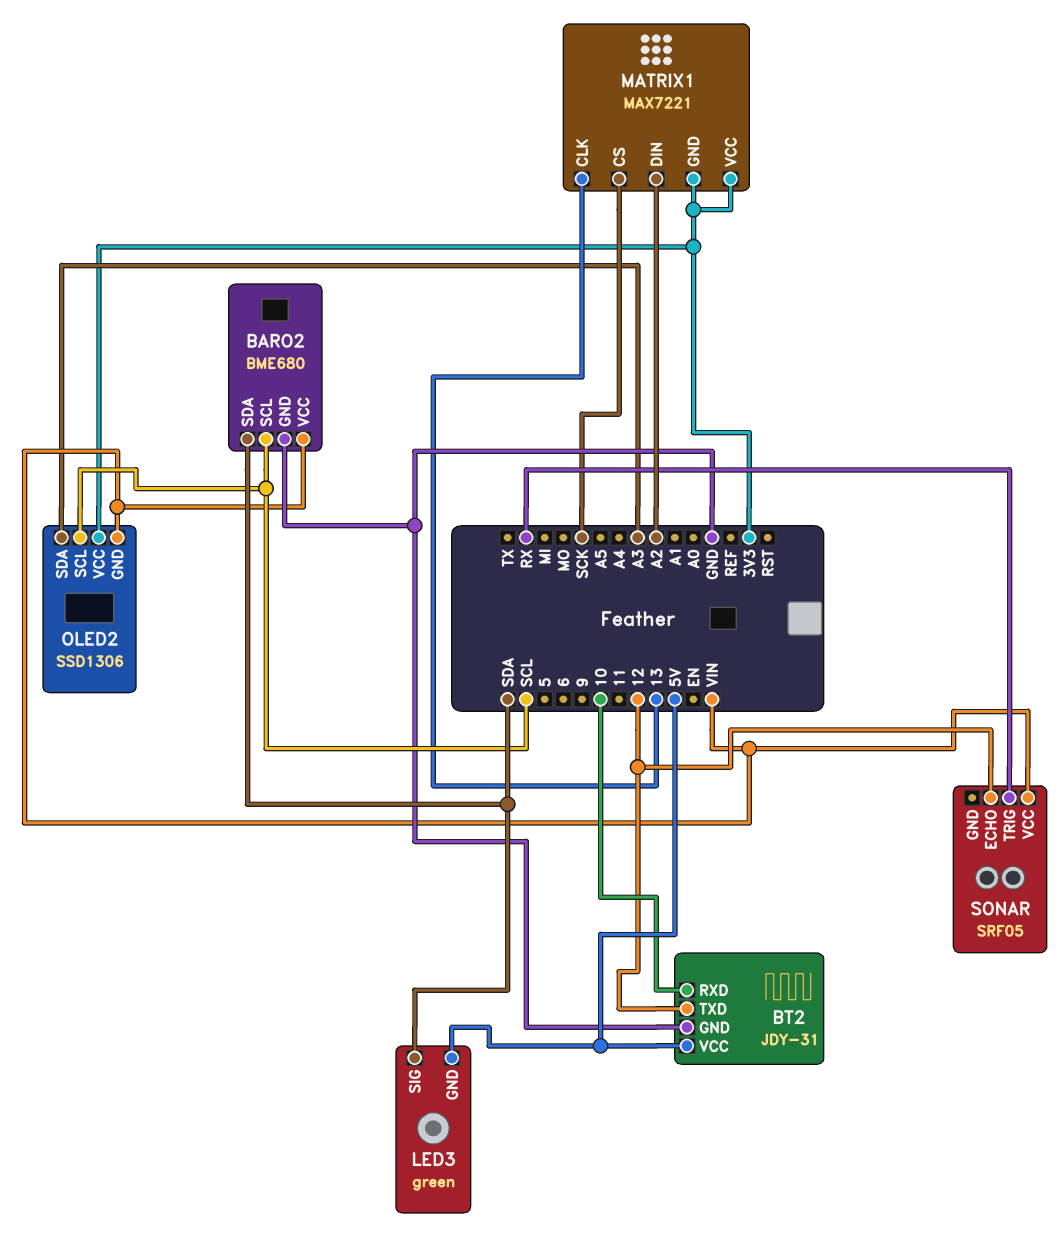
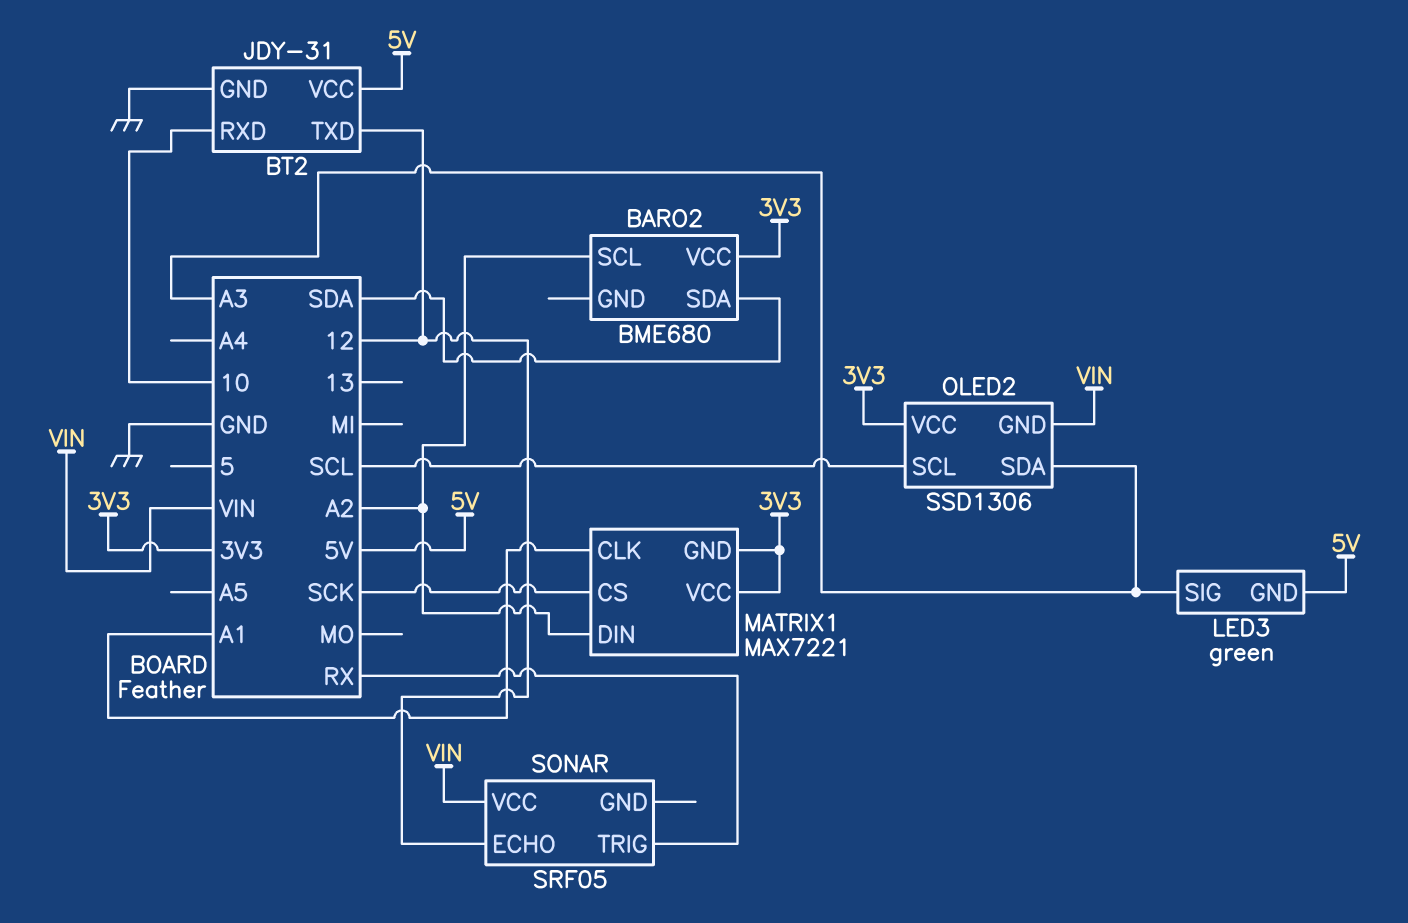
BARO2 pin GND: GND -> none
BARO2 pin SCL: SCL -> A2
BARO2 pin VCC: VIN -> 3V3
LED3 pin SIG: SDA -> A3
MATRIX1 pin CLK: 13 -> A1

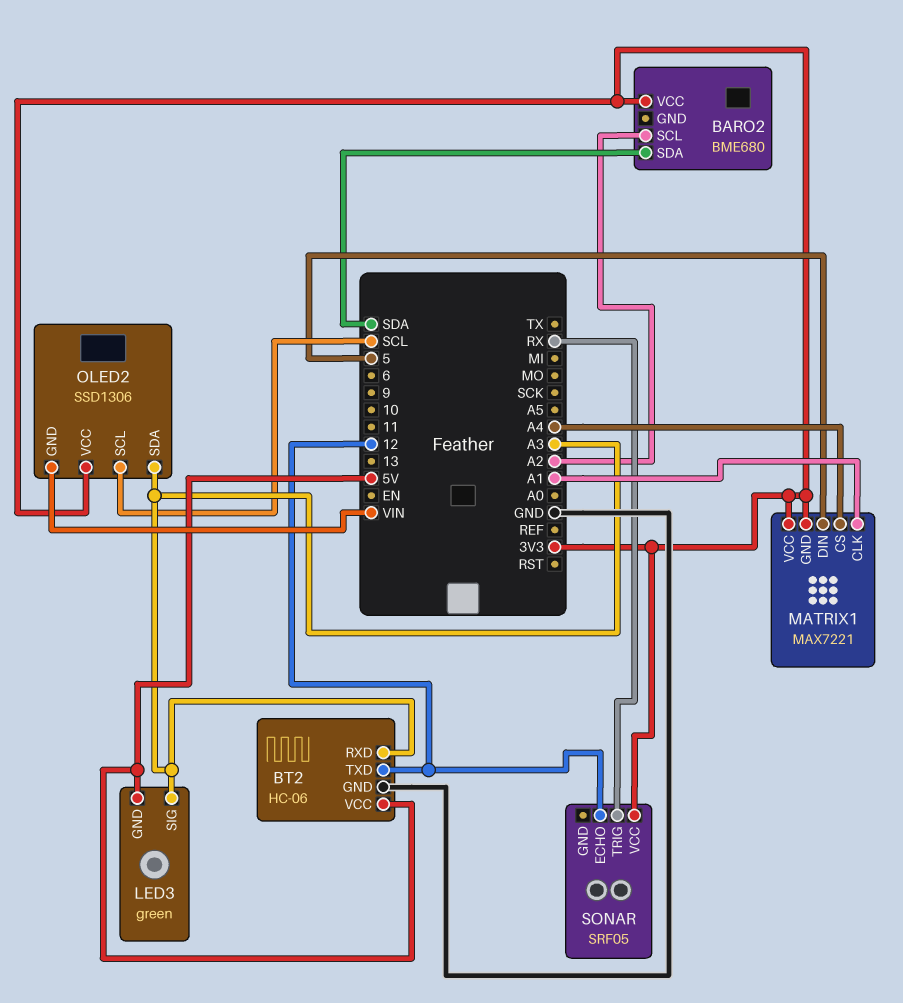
BT2: JDY-31 -> HC-06
BT2 pin RXD: 10 -> A3
MATRIX1 pin CS: SCK -> A4
MATRIX1 pin DIN: A2 -> 5
SONAR pin VCC: VIN -> 3V3

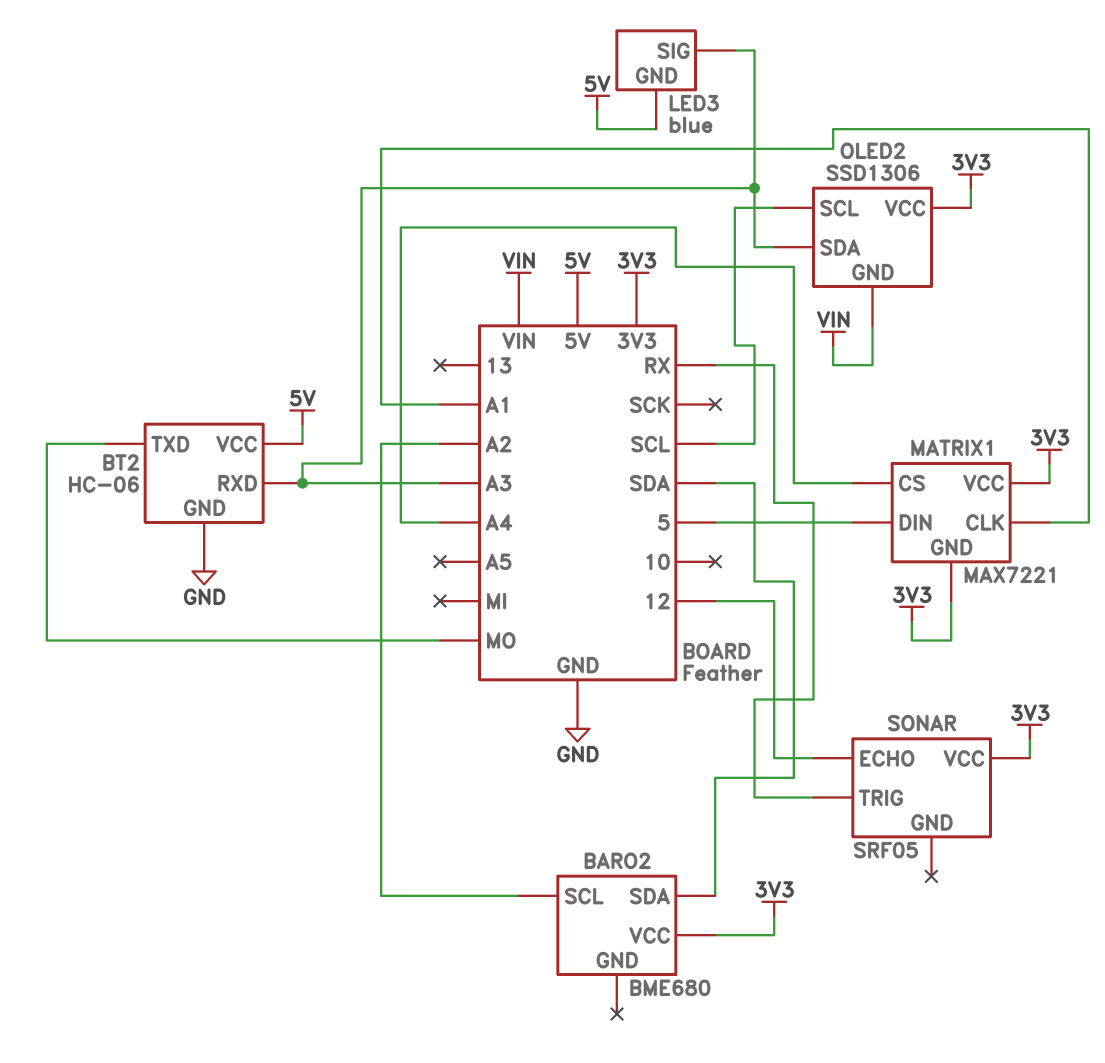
BT2 pin TXD: 12 -> MO
LED3: green -> blue

